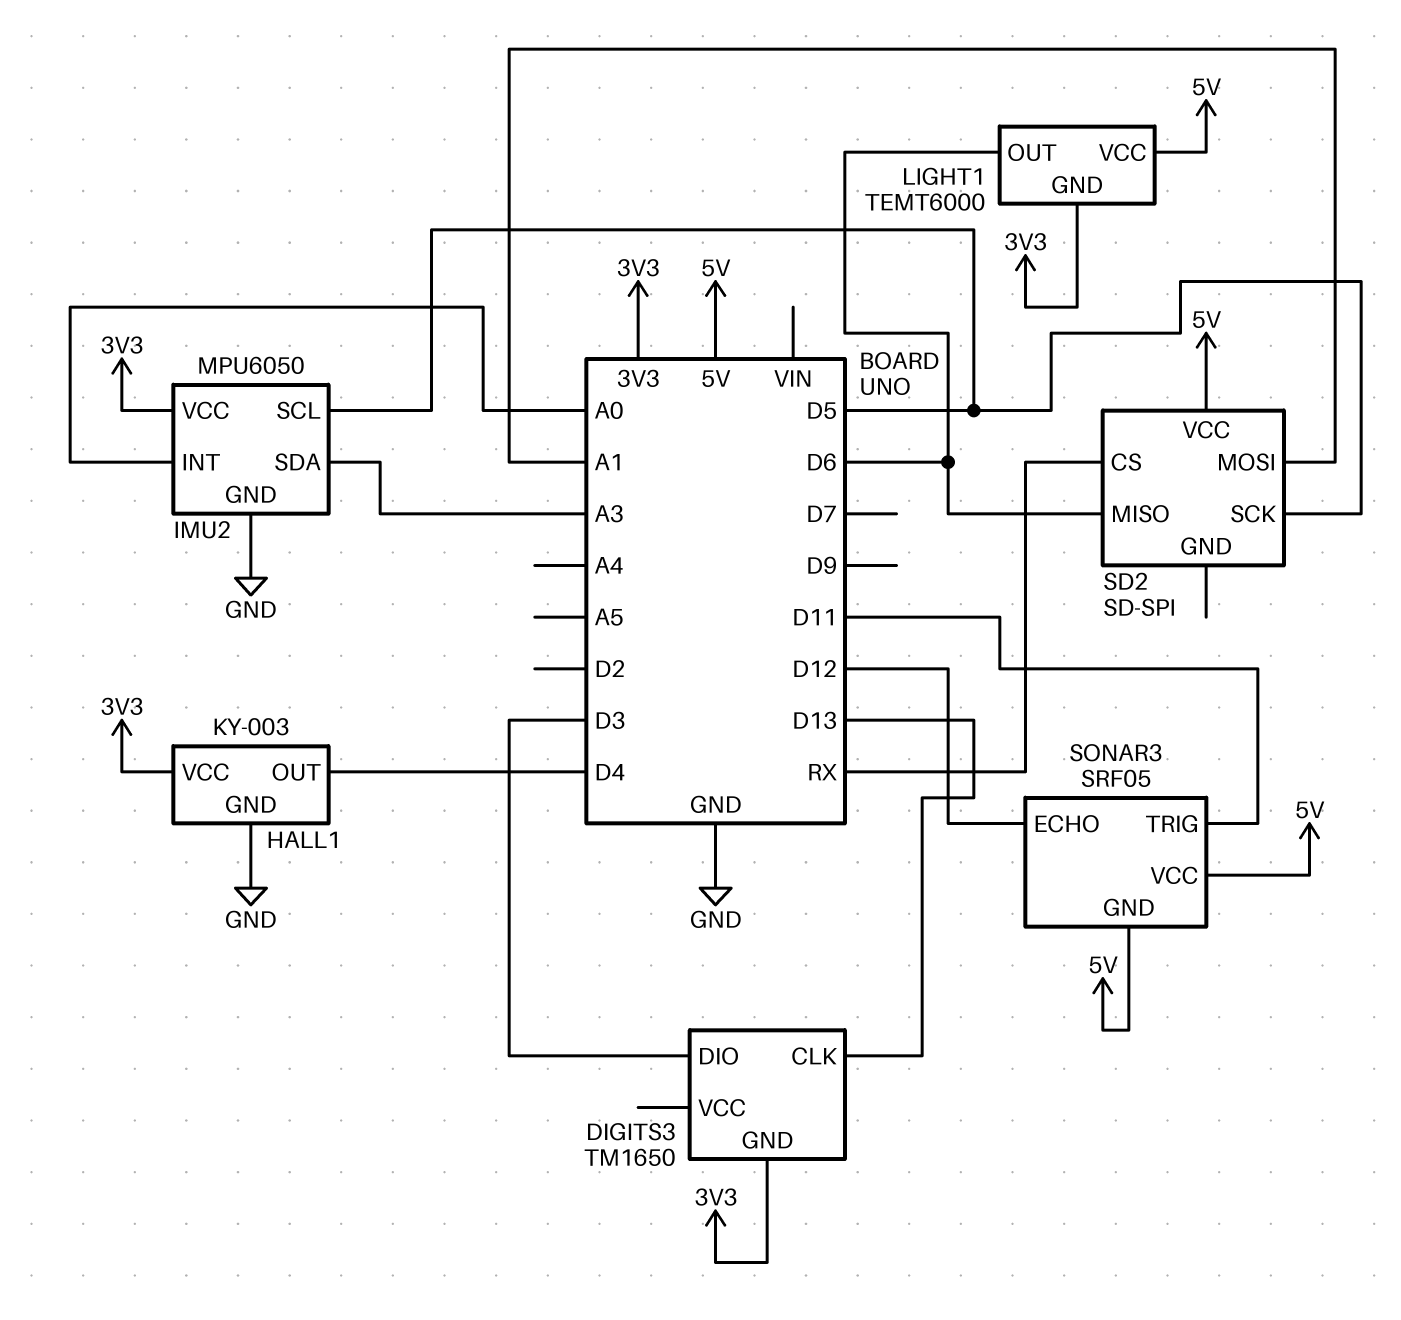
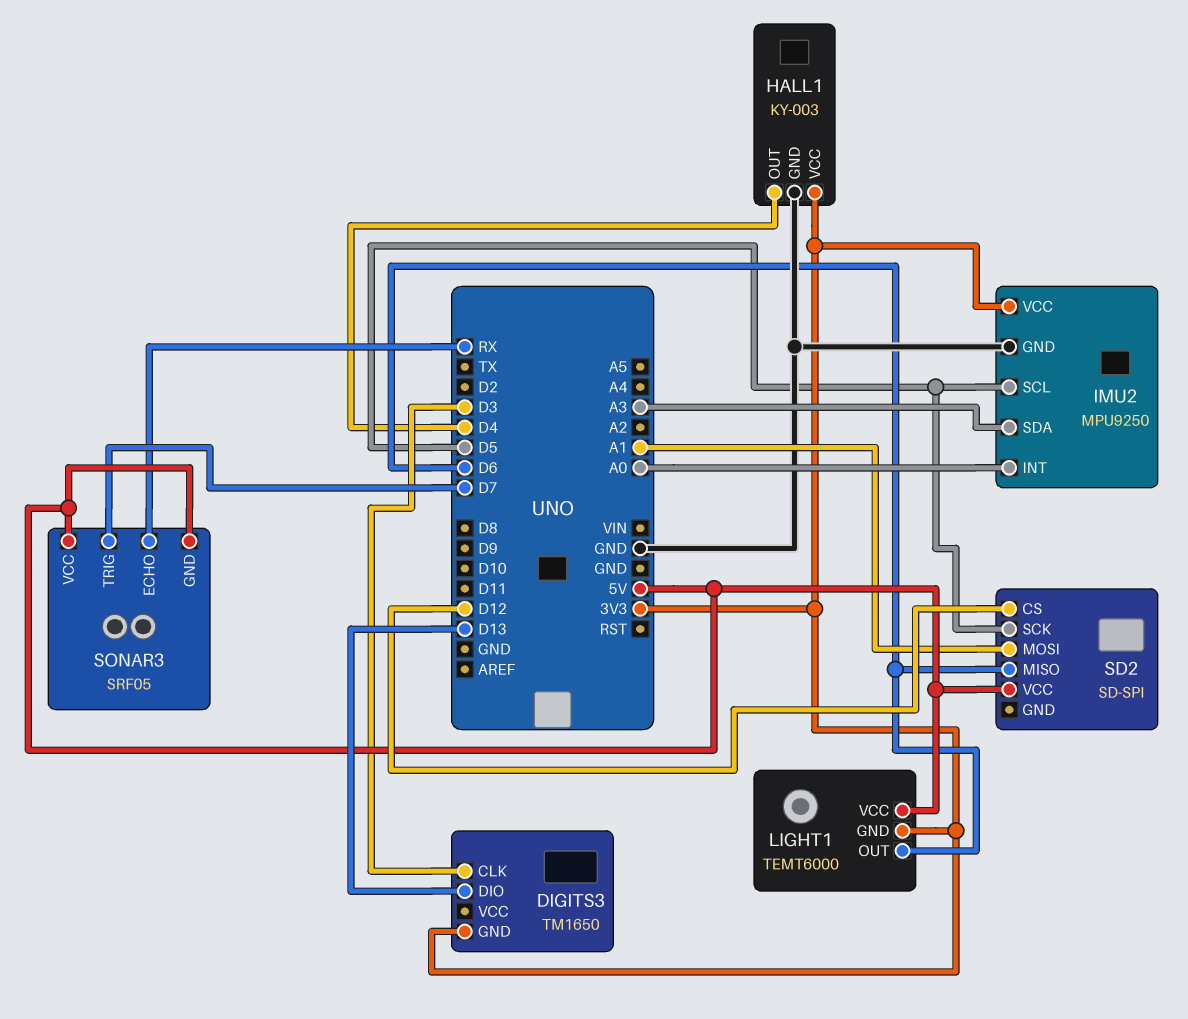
DIGITS3 pin CLK: D13 -> D3
DIGITS3 pin DIO: D3 -> D13
IMU2: MPU6050 -> MPU9250
SD2 pin CS: RX -> D12
SONAR3 pin ECHO: D12 -> RX
SONAR3 pin TRIG: D11 -> D7

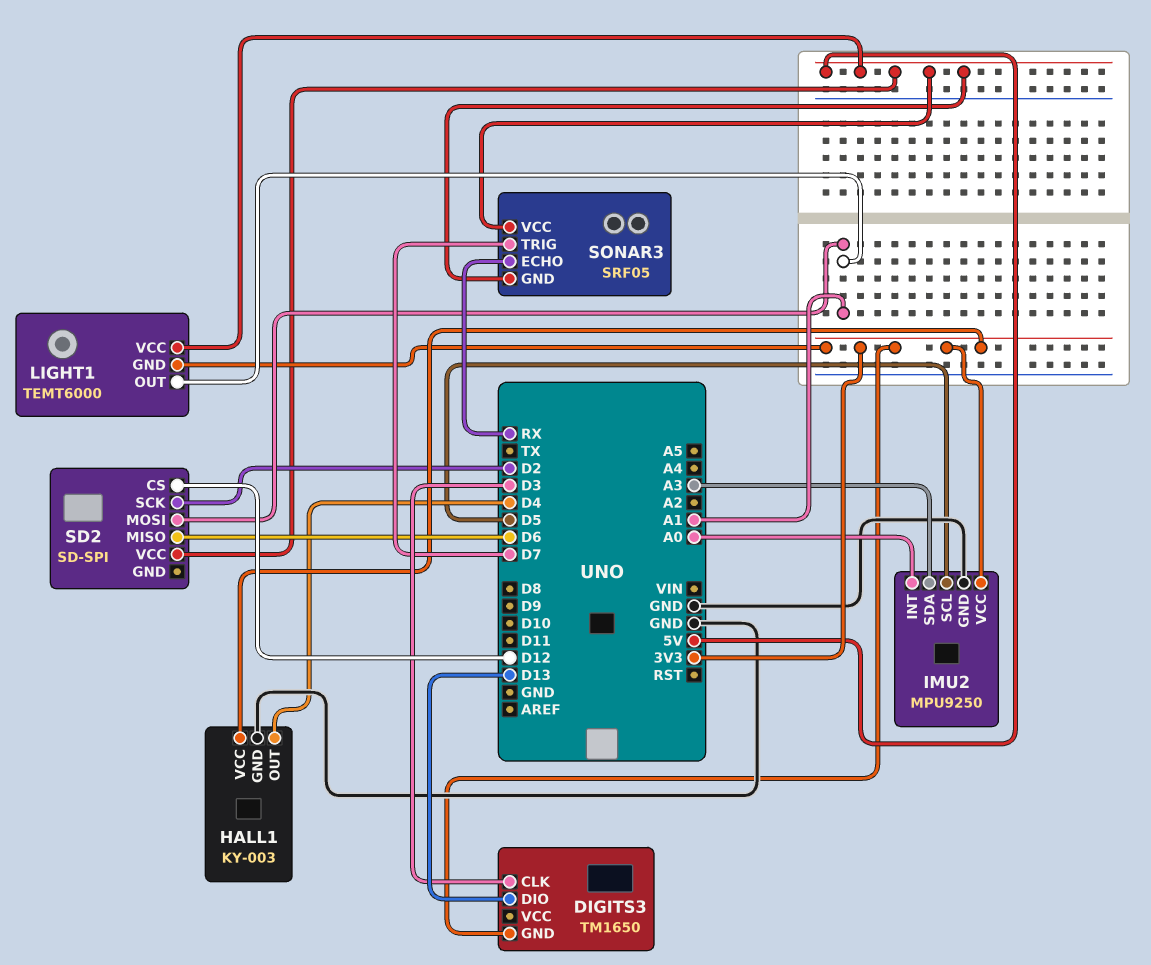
LIGHT1 pin OUT: D6 -> A1
SD2 pin SCK: D5 -> D2

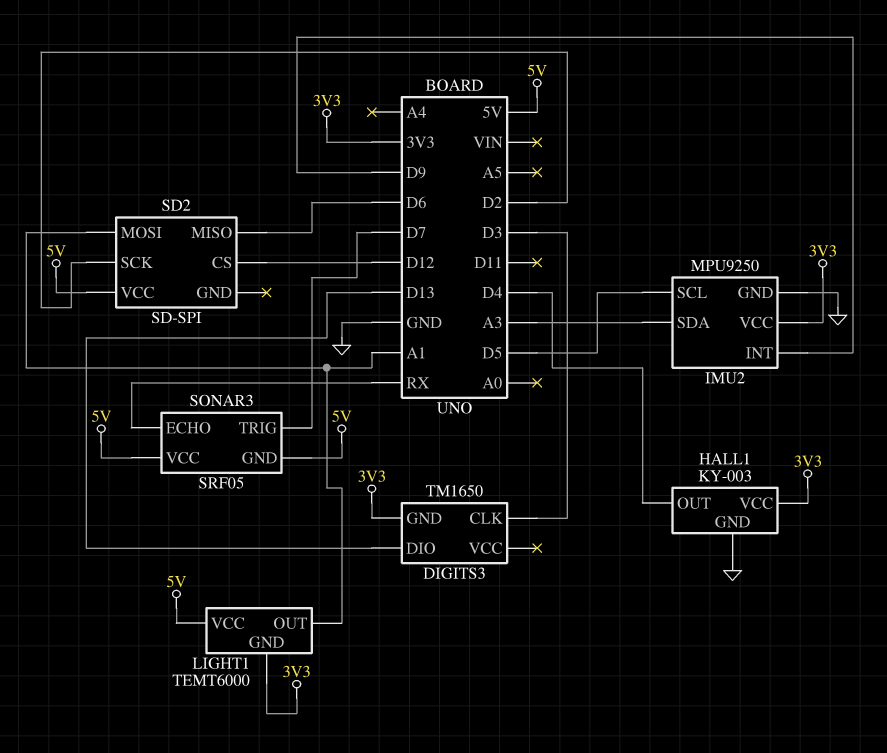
IMU2 pin INT: A0 -> D9

